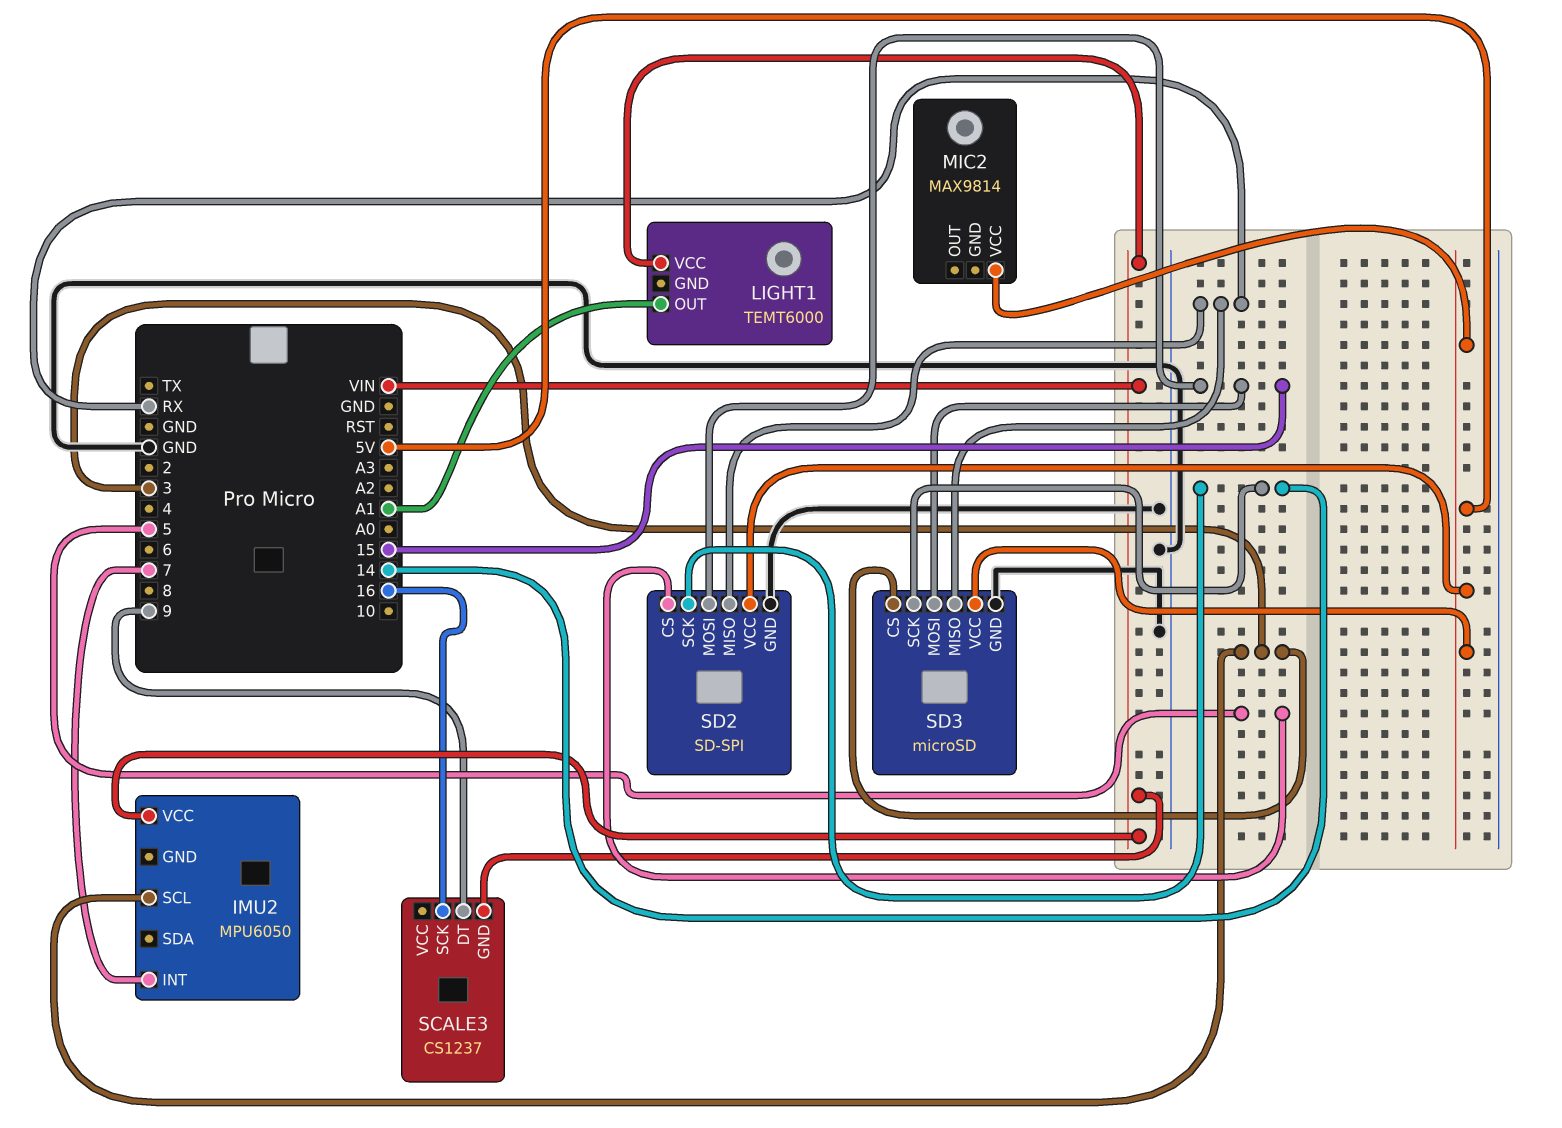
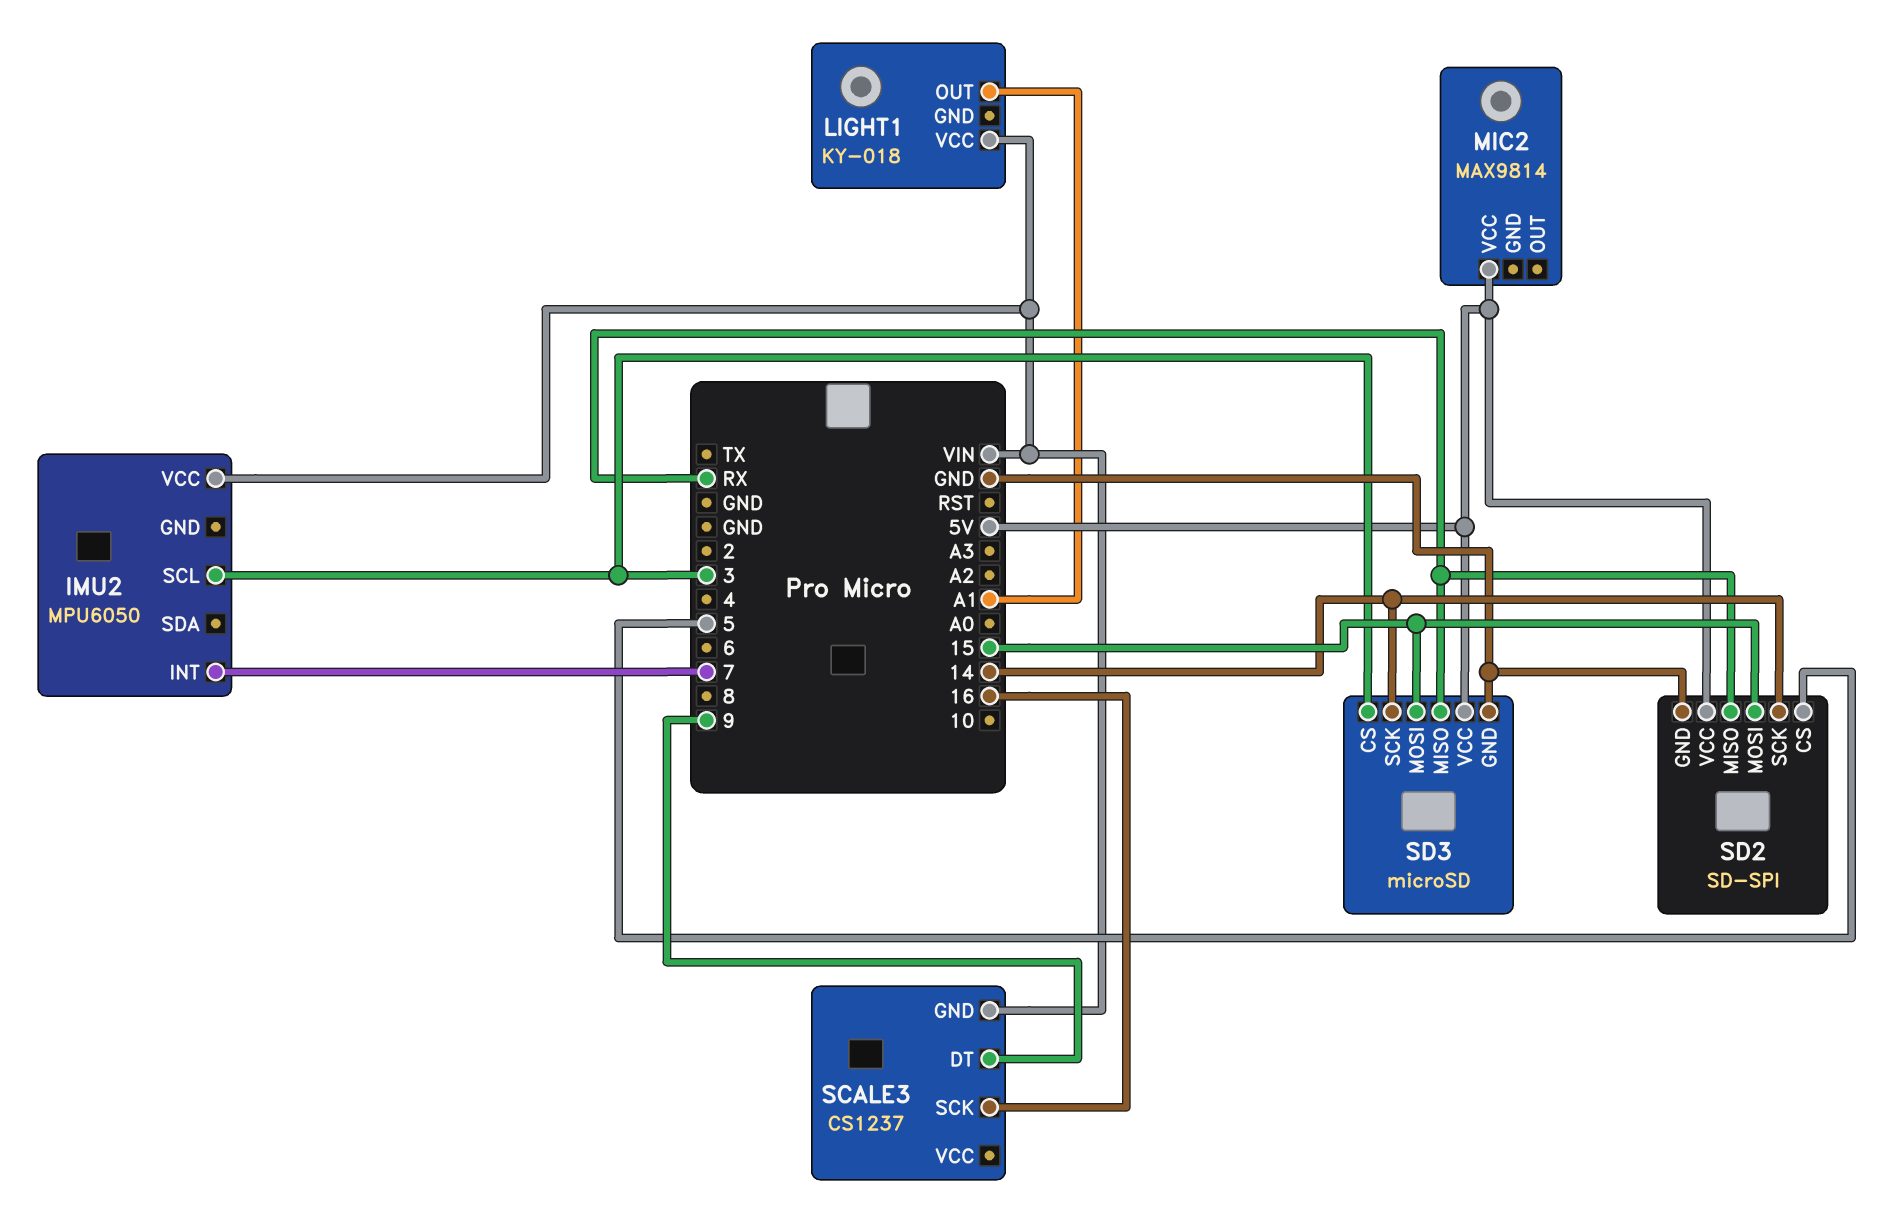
LIGHT1: TEMT6000 -> KY-018

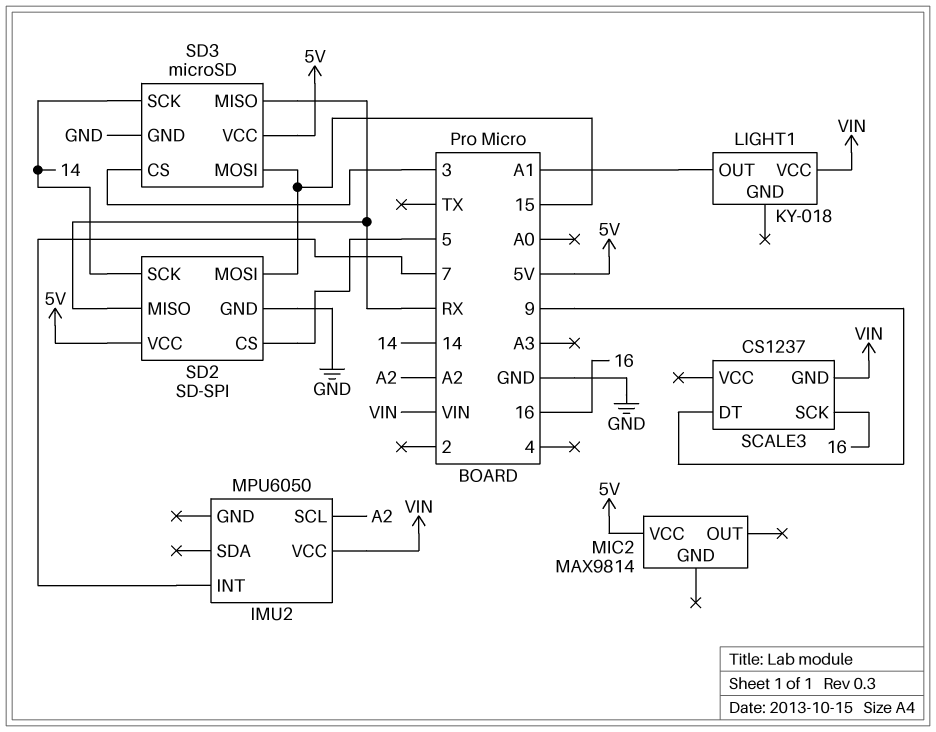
IMU2 pin SCL: 3 -> A2

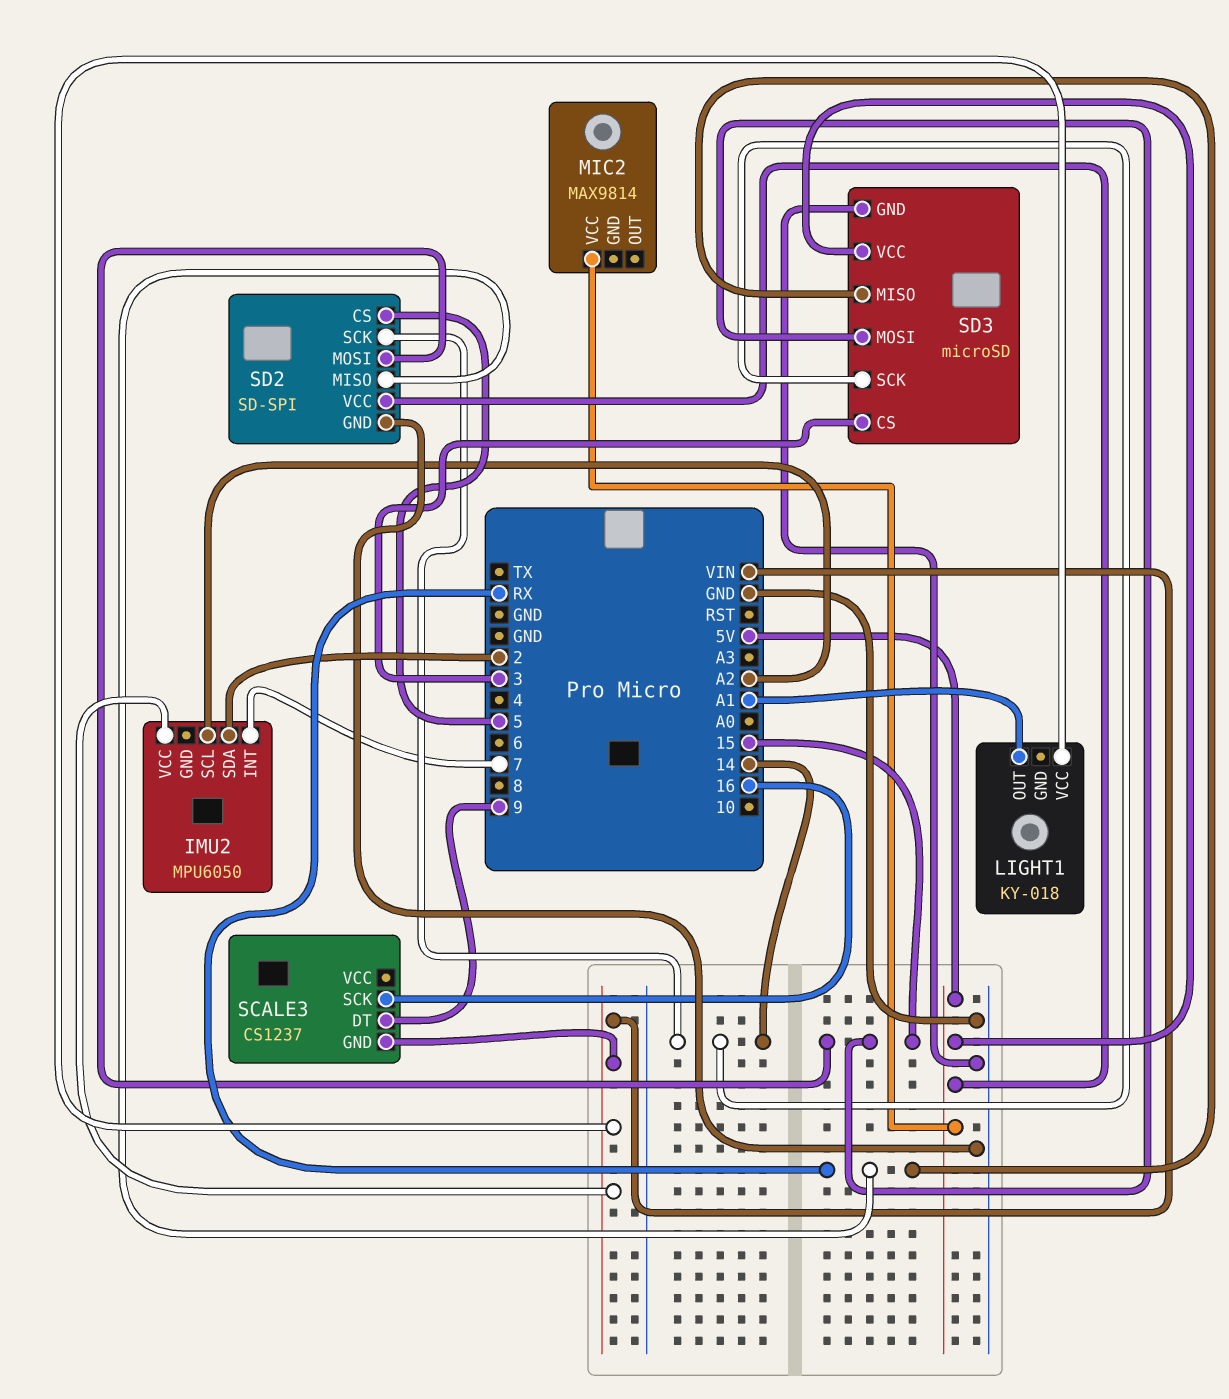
IMU2 pin SDA: none -> 2

